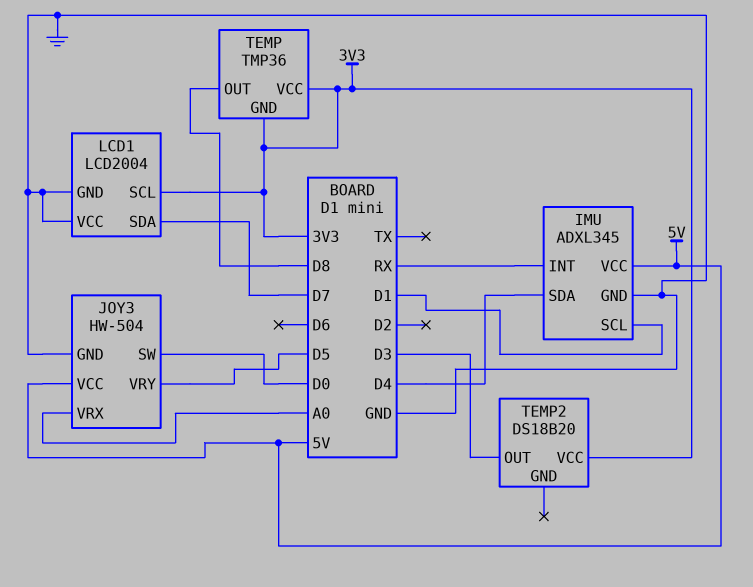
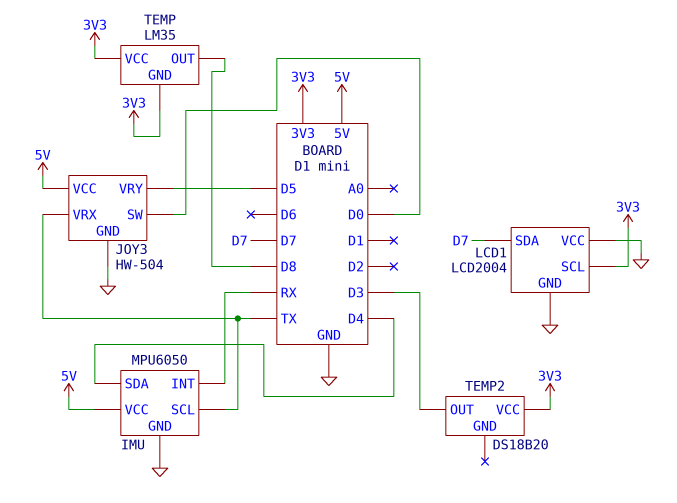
IMU: ADXL345 -> MPU6050
IMU pin SCL: D1 -> TX
JOY3 pin VRX: A0 -> TX
TEMP: TMP36 -> LM35

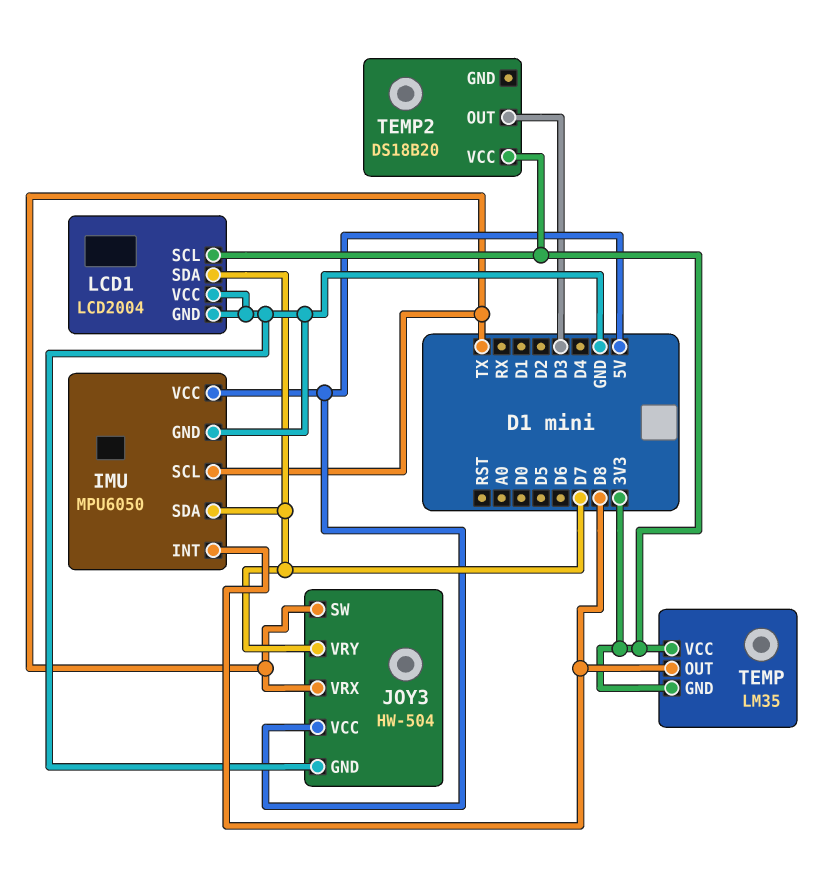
IMU pin INT: RX -> D8
IMU pin SDA: D4 -> D7
JOY3 pin SW: D0 -> TX
JOY3 pin VRY: D5 -> D7

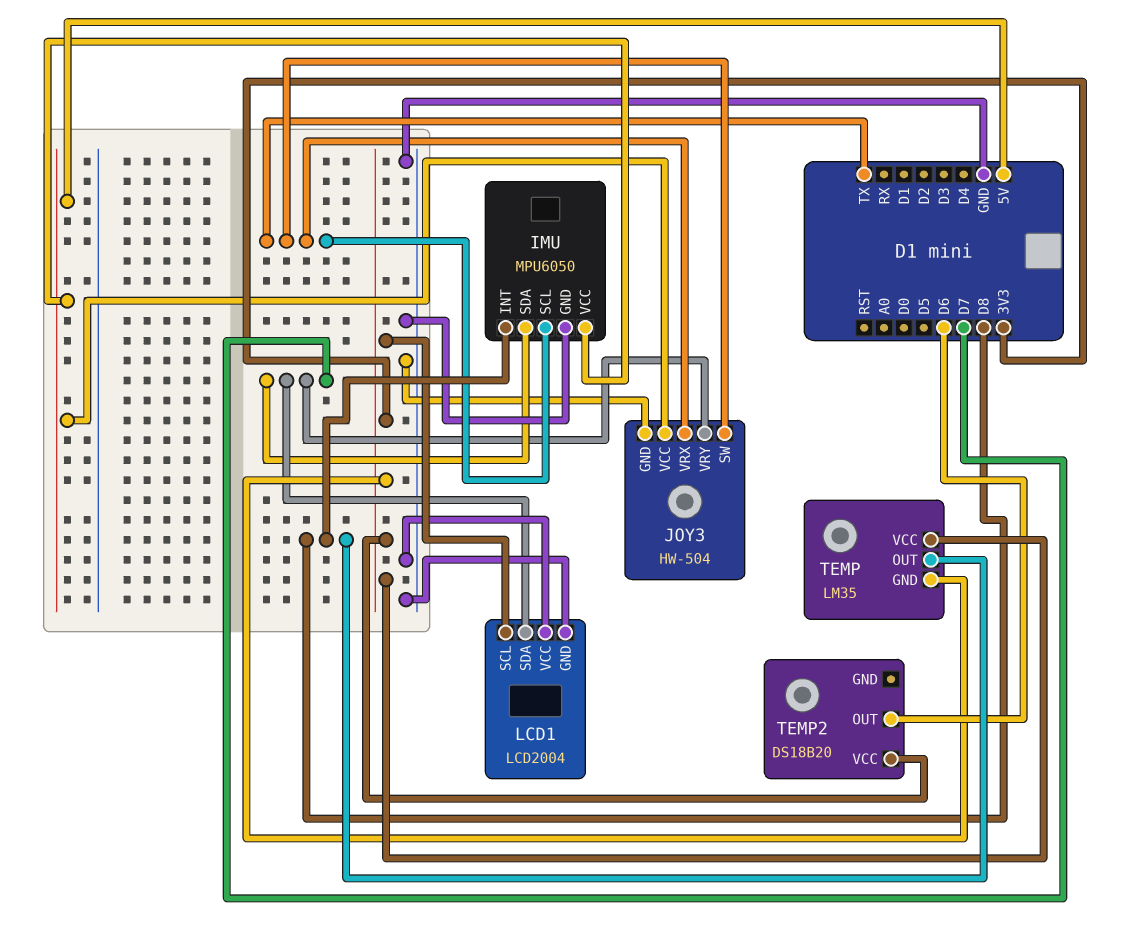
TEMP2 pin OUT: D3 -> D6

